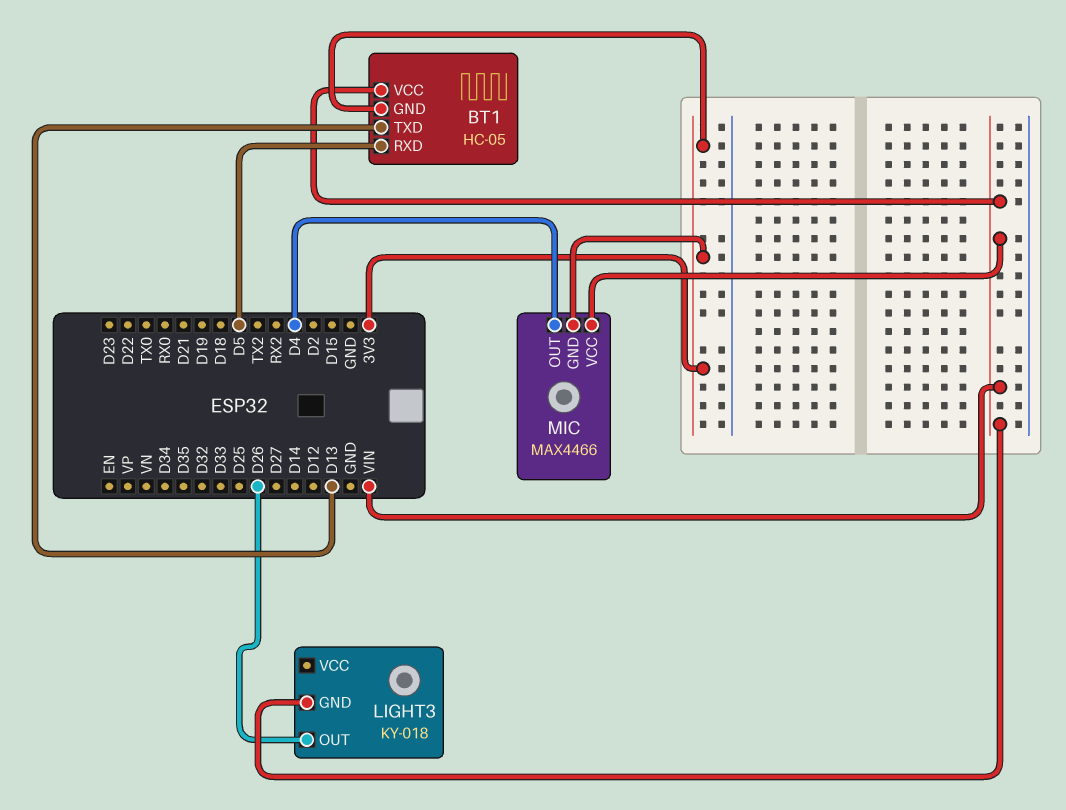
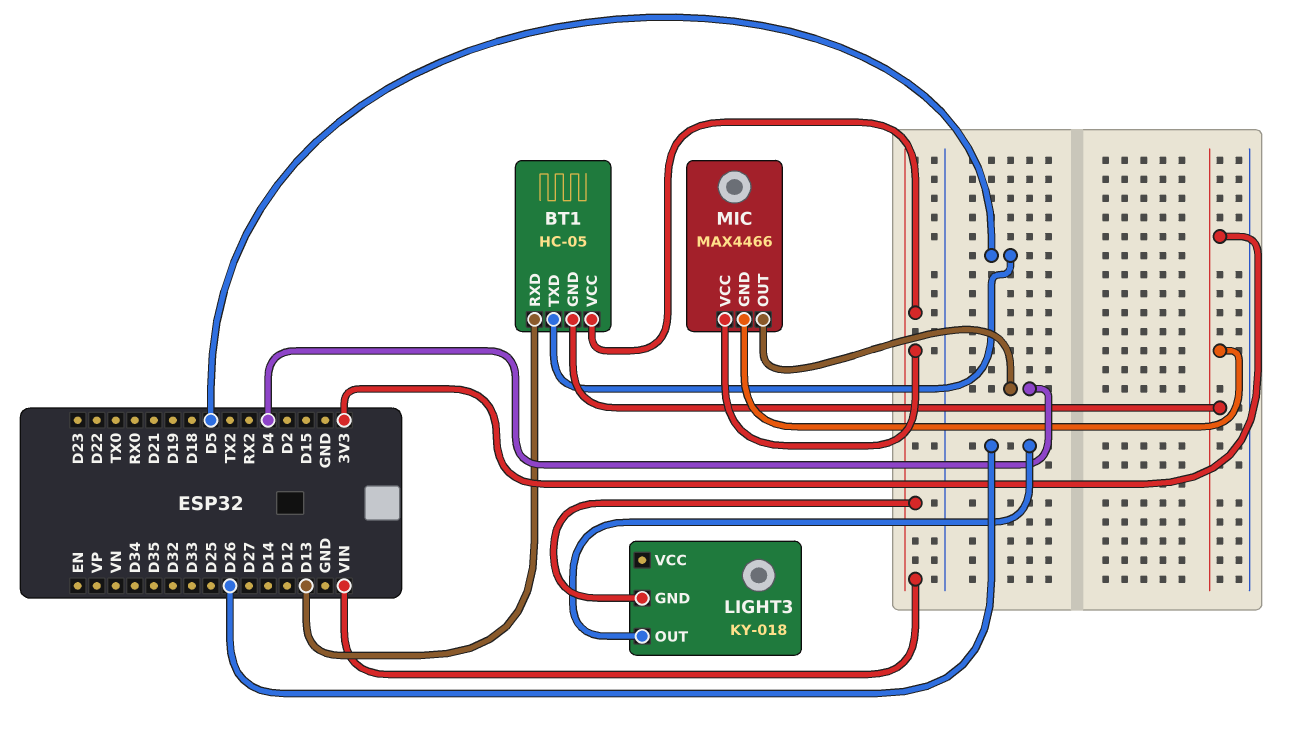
BT1 pin RXD: D5 -> D13
BT1 pin TXD: D13 -> D5

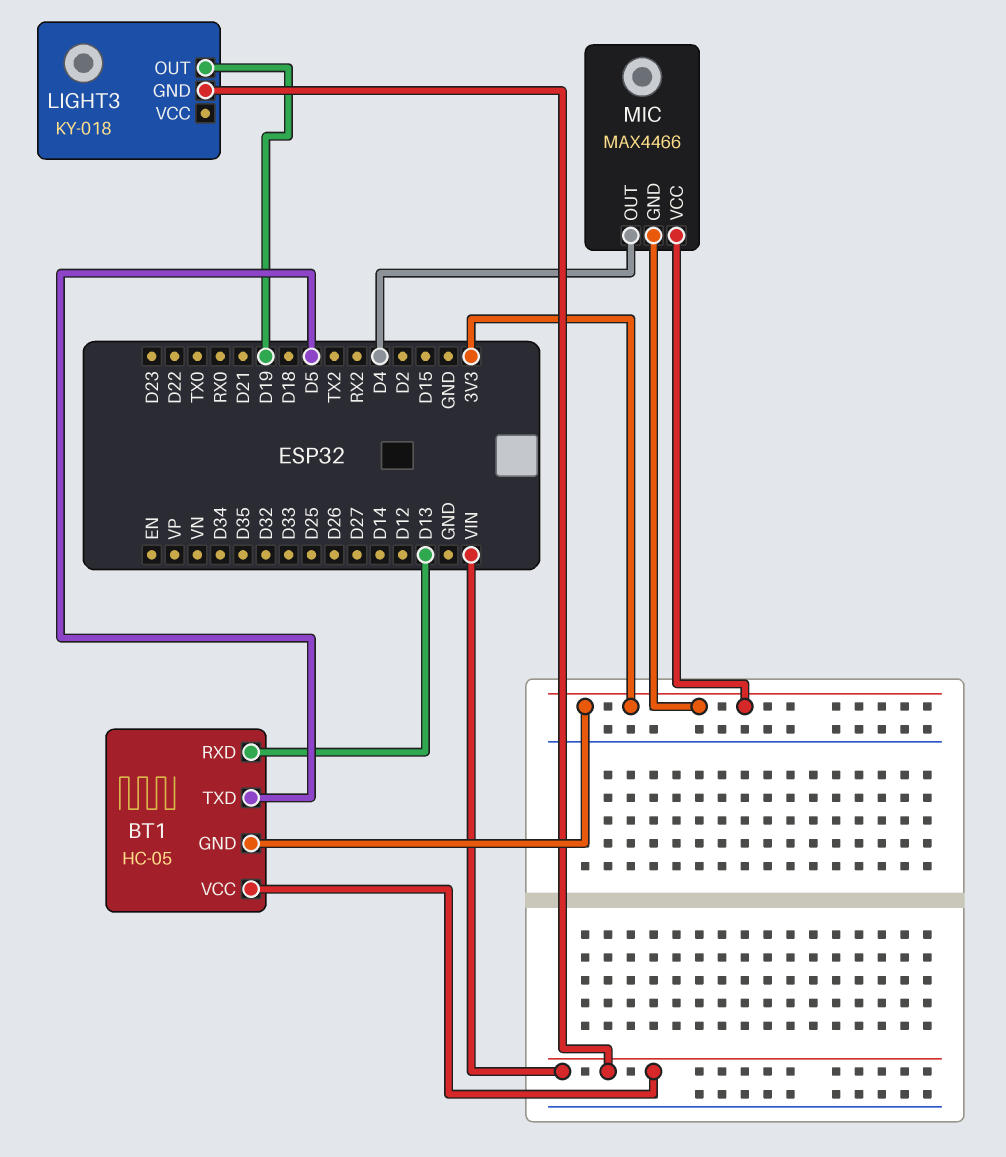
LIGHT3 pin OUT: D26 -> D19
MIC pin VCC: VIN -> 3V3

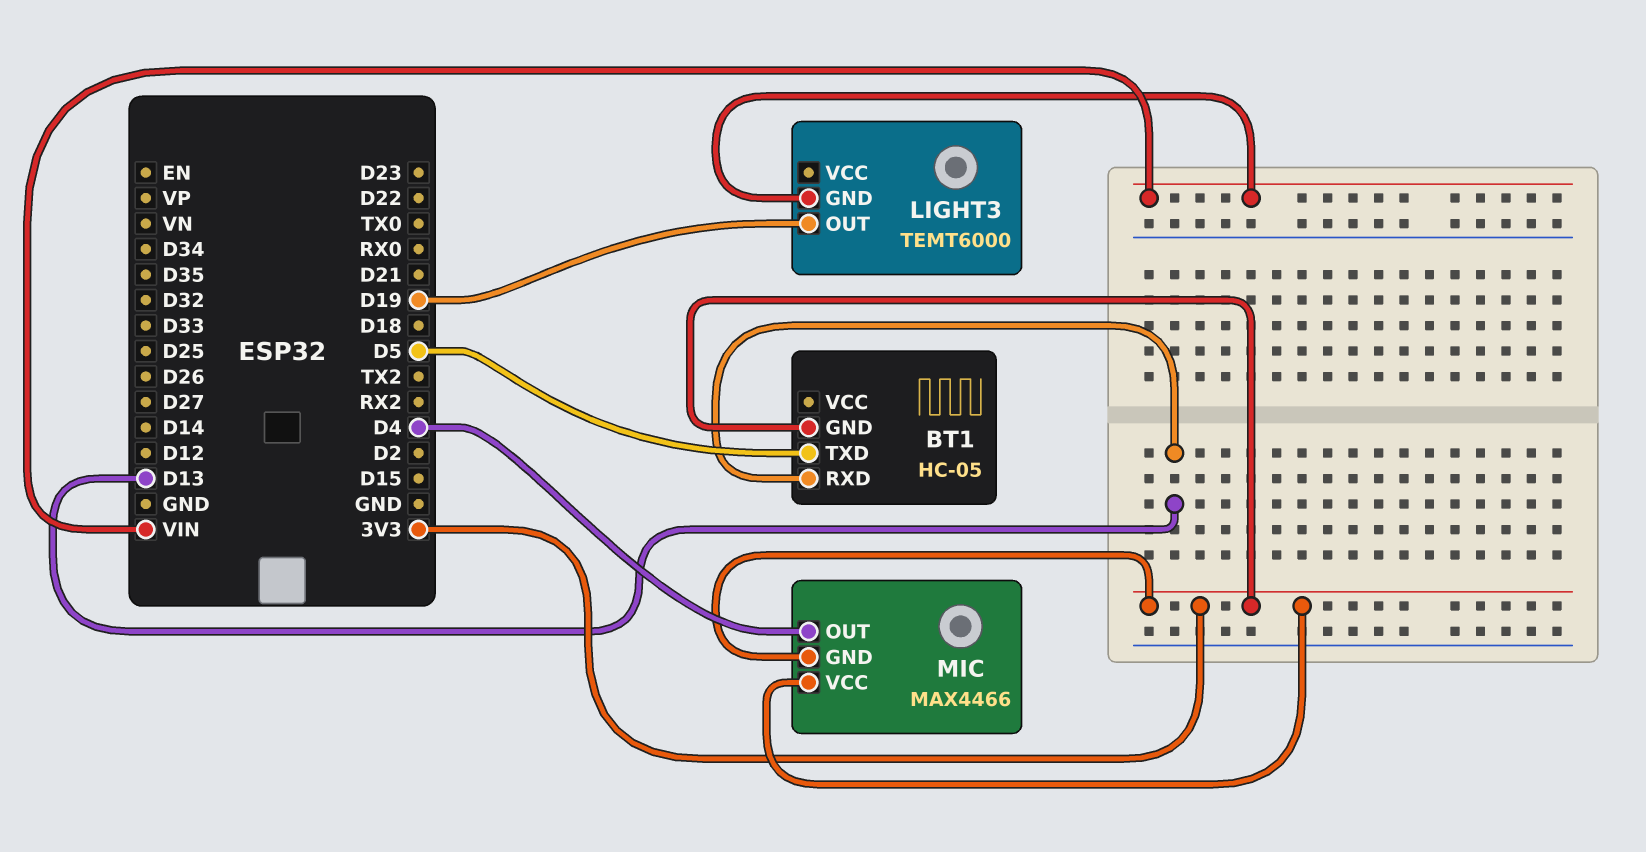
BT1 pin VCC: VIN -> none
LIGHT3: KY-018 -> TEMT6000

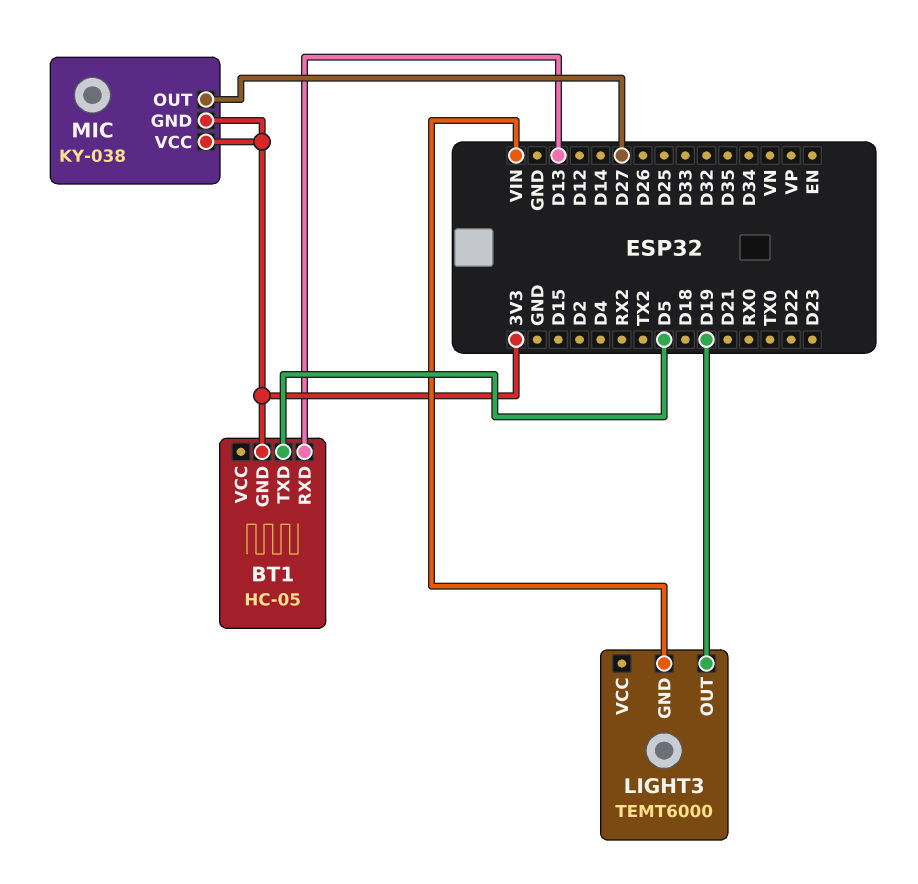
MIC: MAX4466 -> KY-038
MIC pin OUT: D4 -> D27

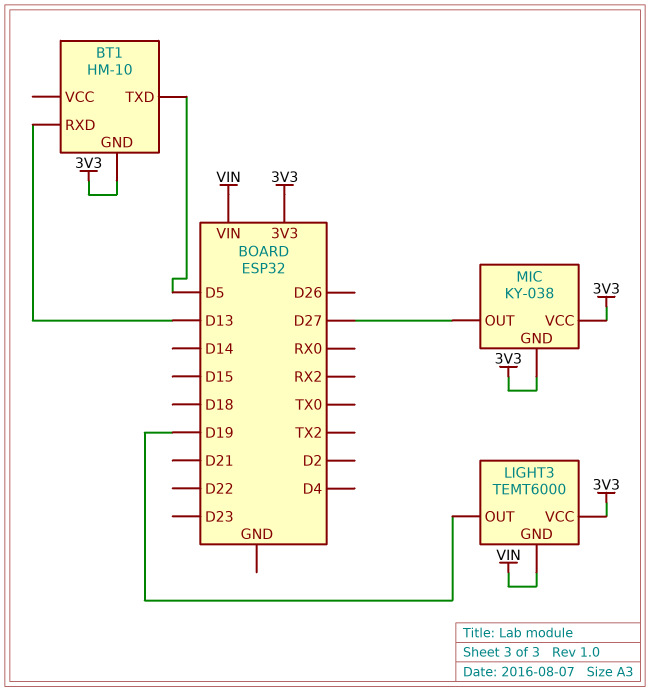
BT1: HC-05 -> HM-10
LIGHT3 pin VCC: none -> 3V3

